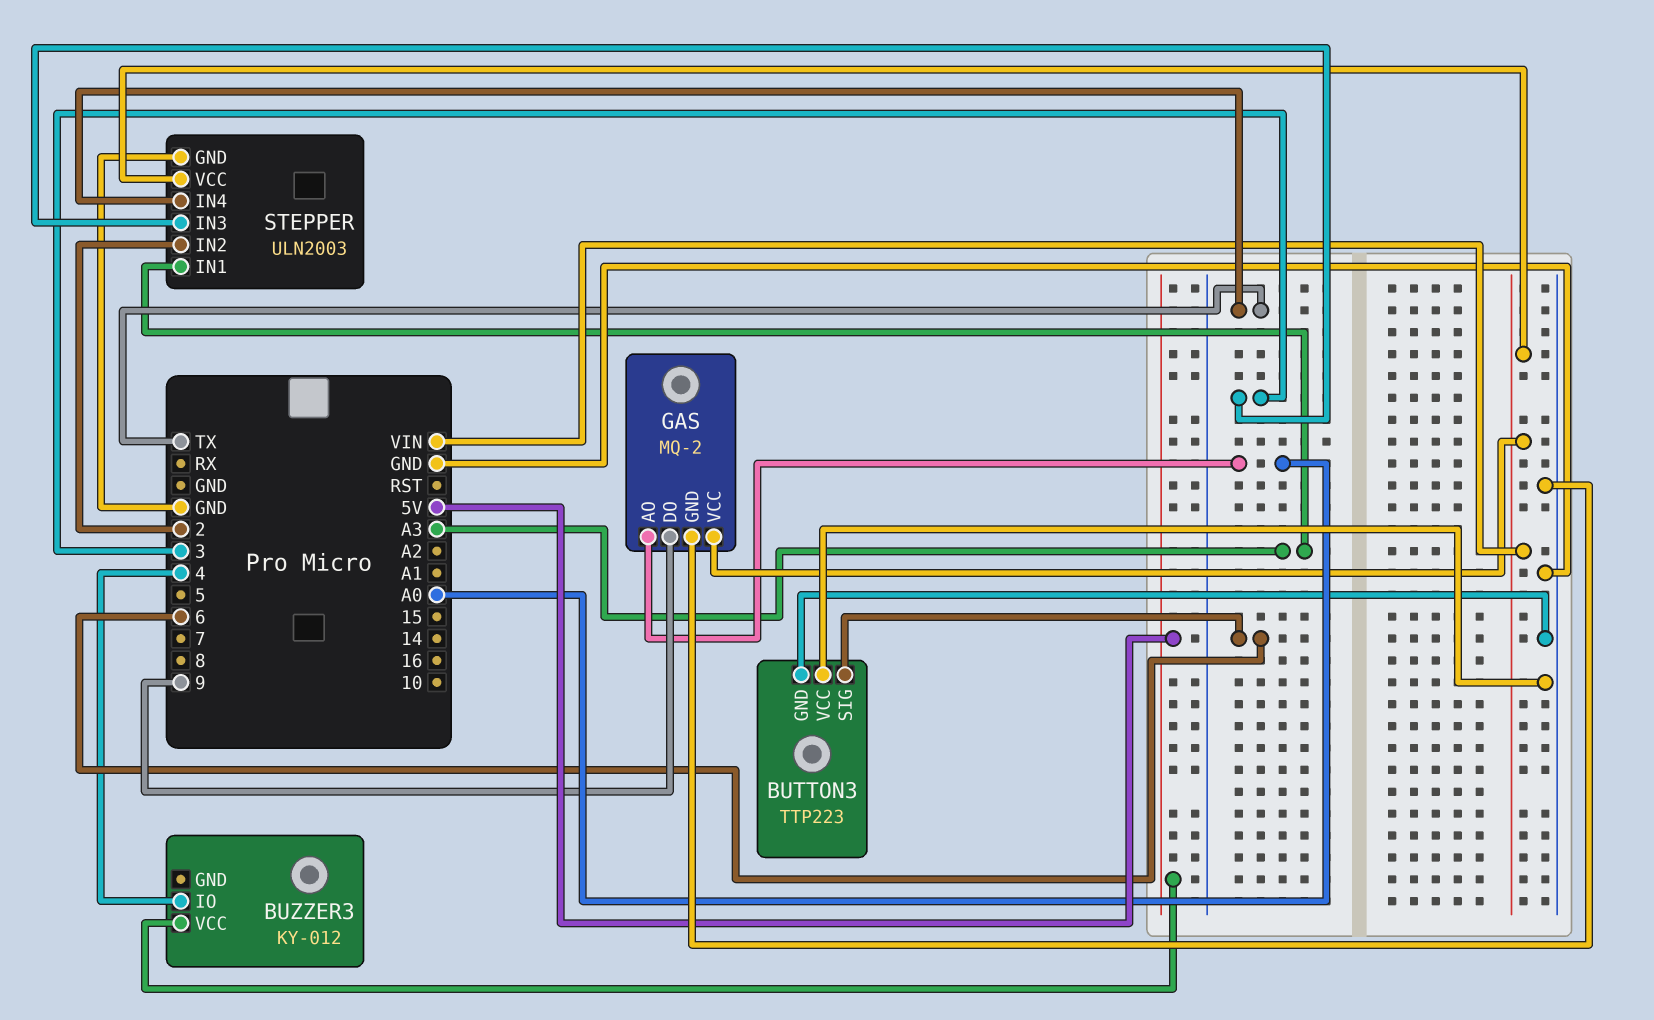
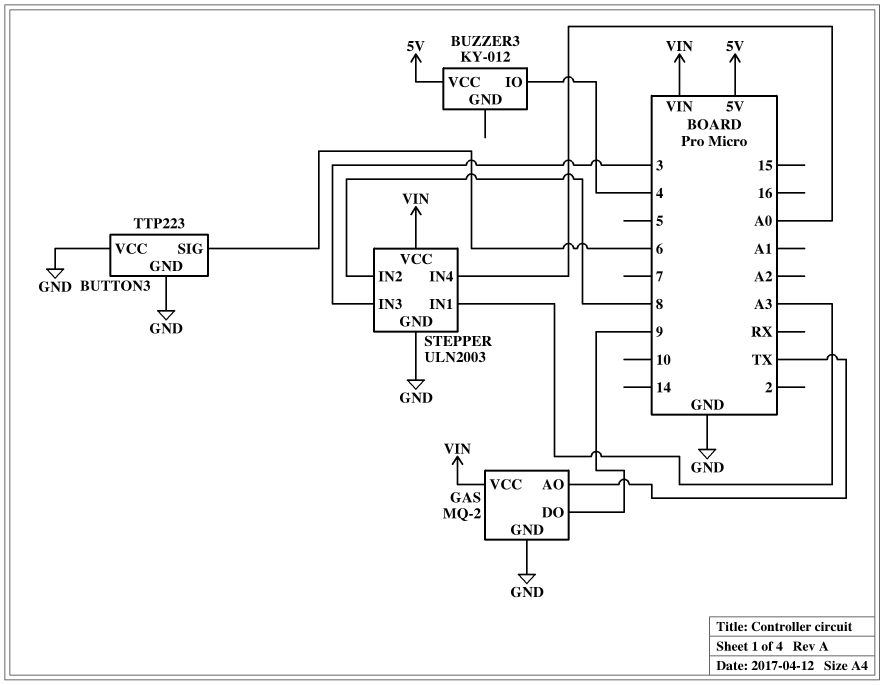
GAS pin AO: A0 -> TX
STEPPER pin IN2: 2 -> 8
STEPPER pin IN4: TX -> A0

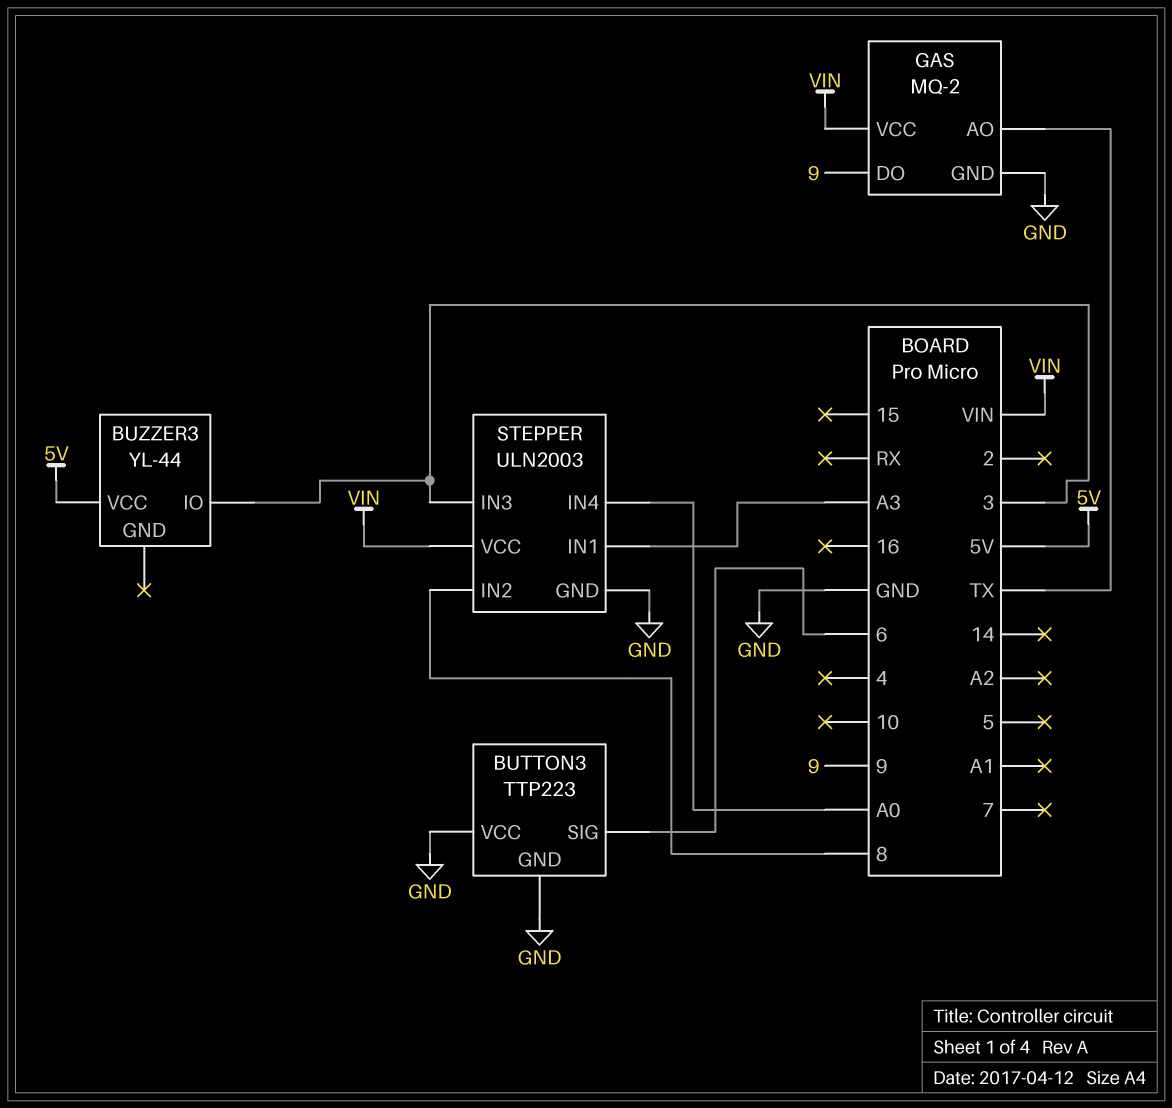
BUZZER3: KY-012 -> YL-44
BUZZER3 pin IO: 4 -> 3

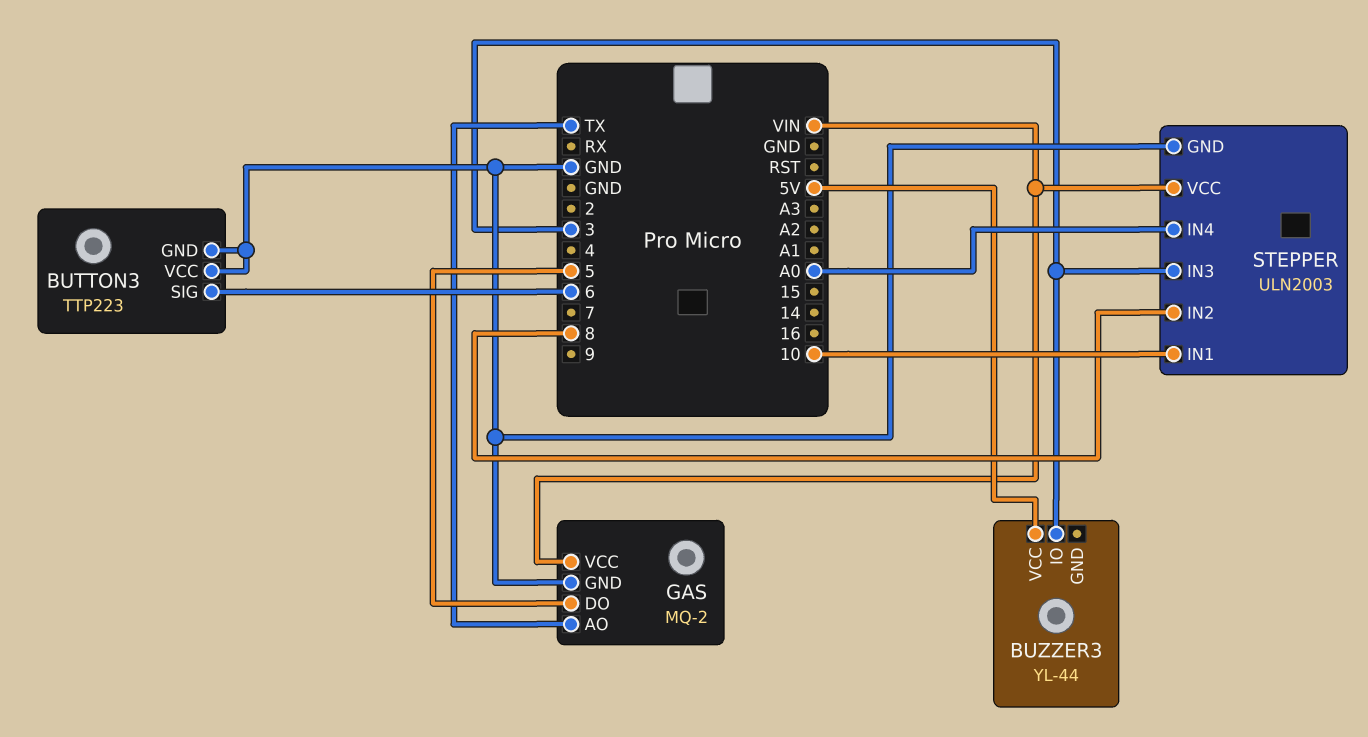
GAS pin DO: 9 -> 5
STEPPER pin IN1: A3 -> 10

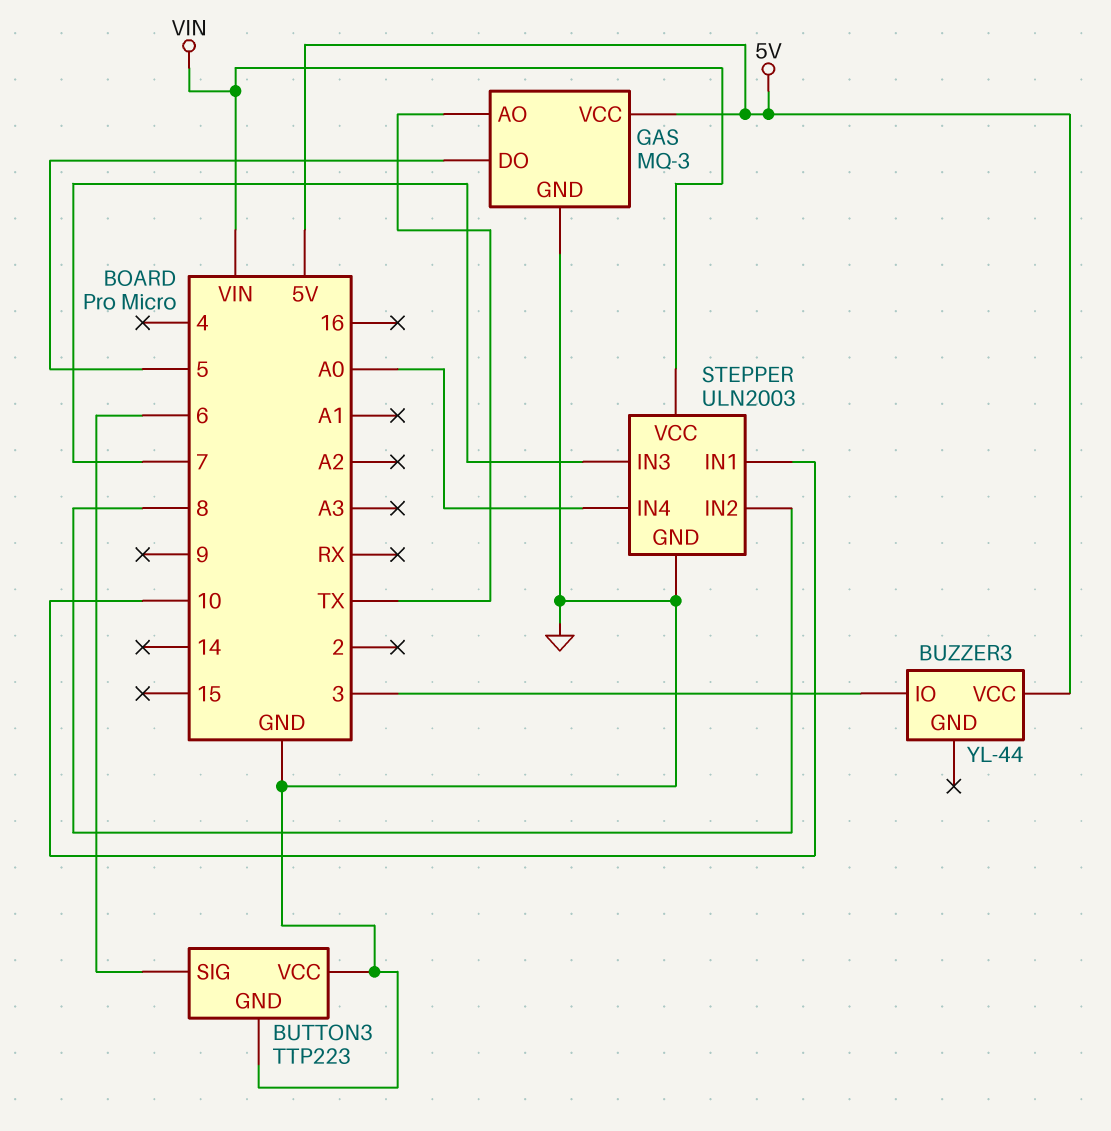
GAS: MQ-2 -> MQ-3
GAS pin VCC: VIN -> 5V
STEPPER pin IN3: 3 -> 7

